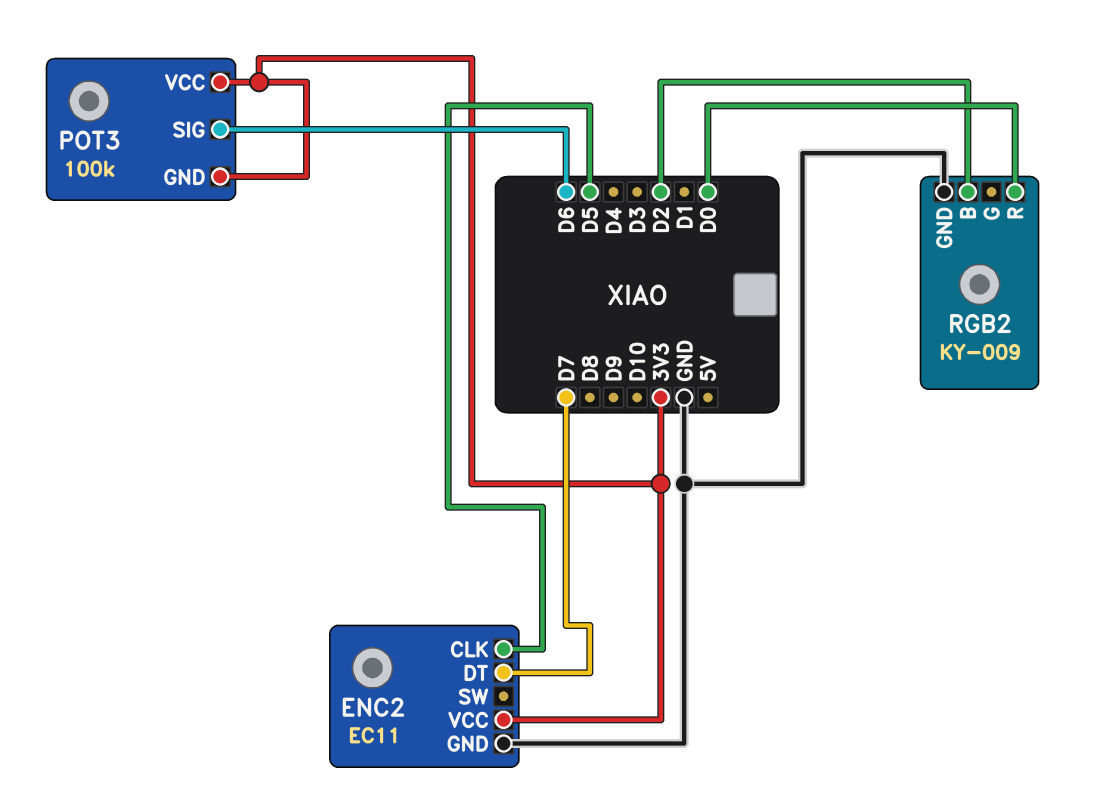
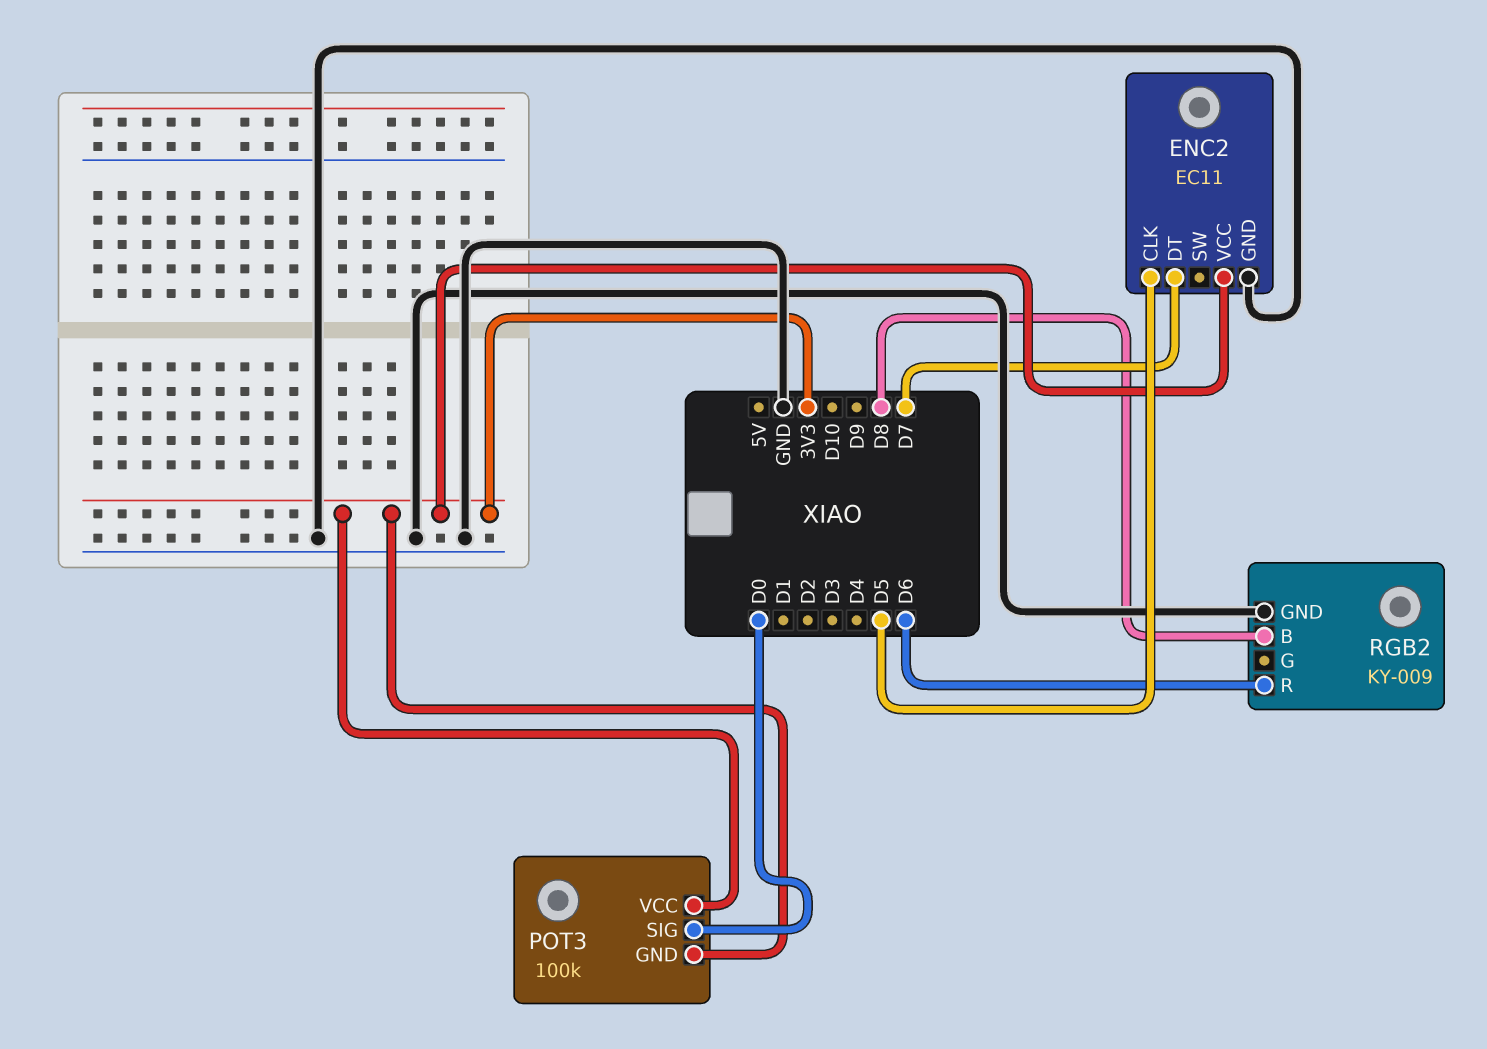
POT3 pin SIG: D6 -> D0
RGB2 pin B: D2 -> D8
RGB2 pin R: D0 -> D6

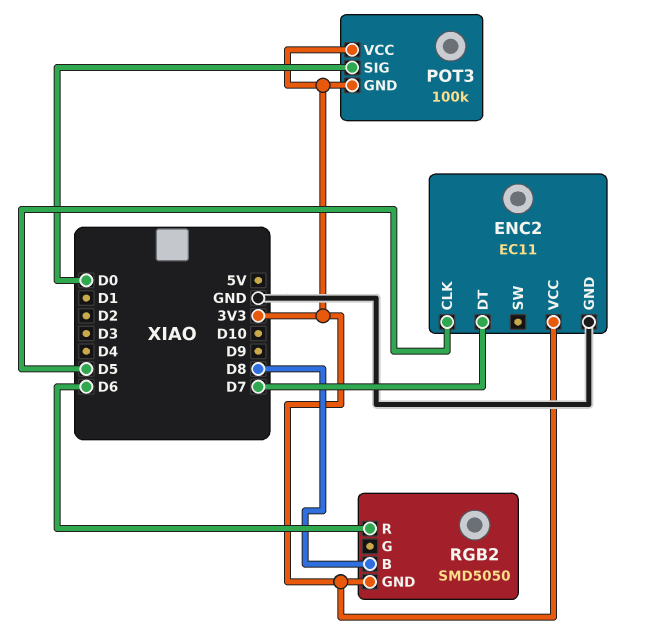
RGB2: KY-009 -> SMD5050
RGB2 pin GND: GND -> 3V3

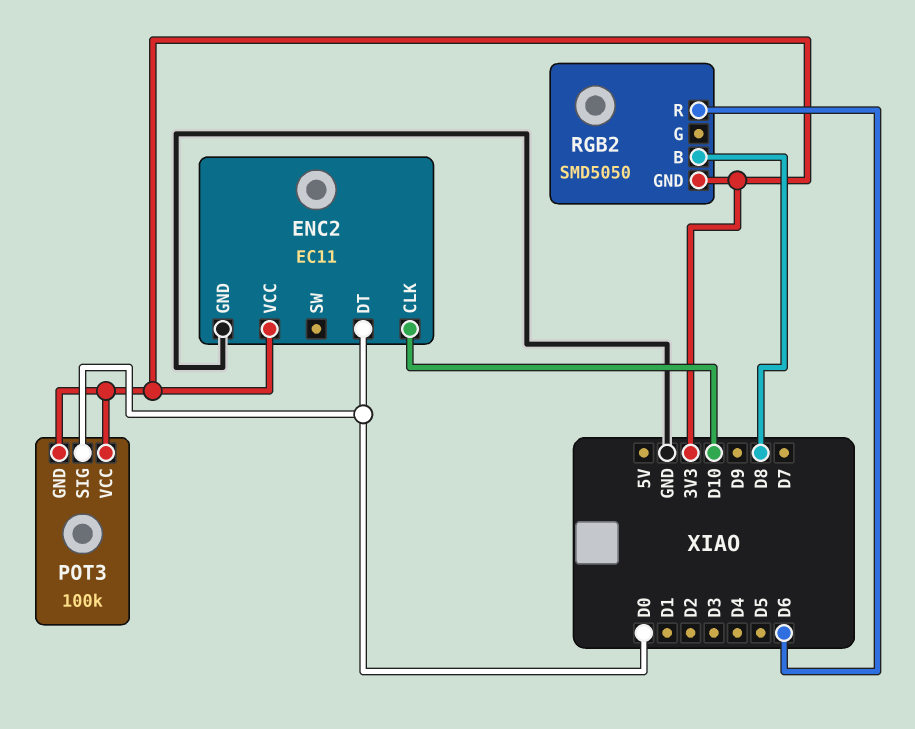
ENC2 pin CLK: D5 -> D10
ENC2 pin DT: D7 -> D0

